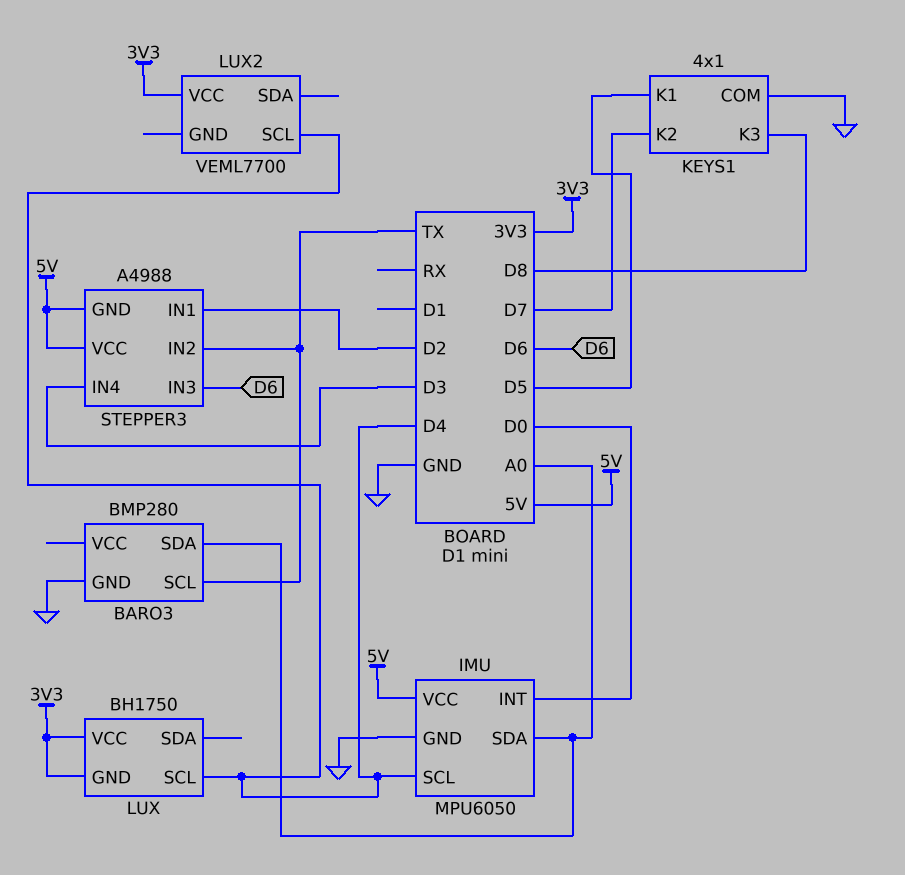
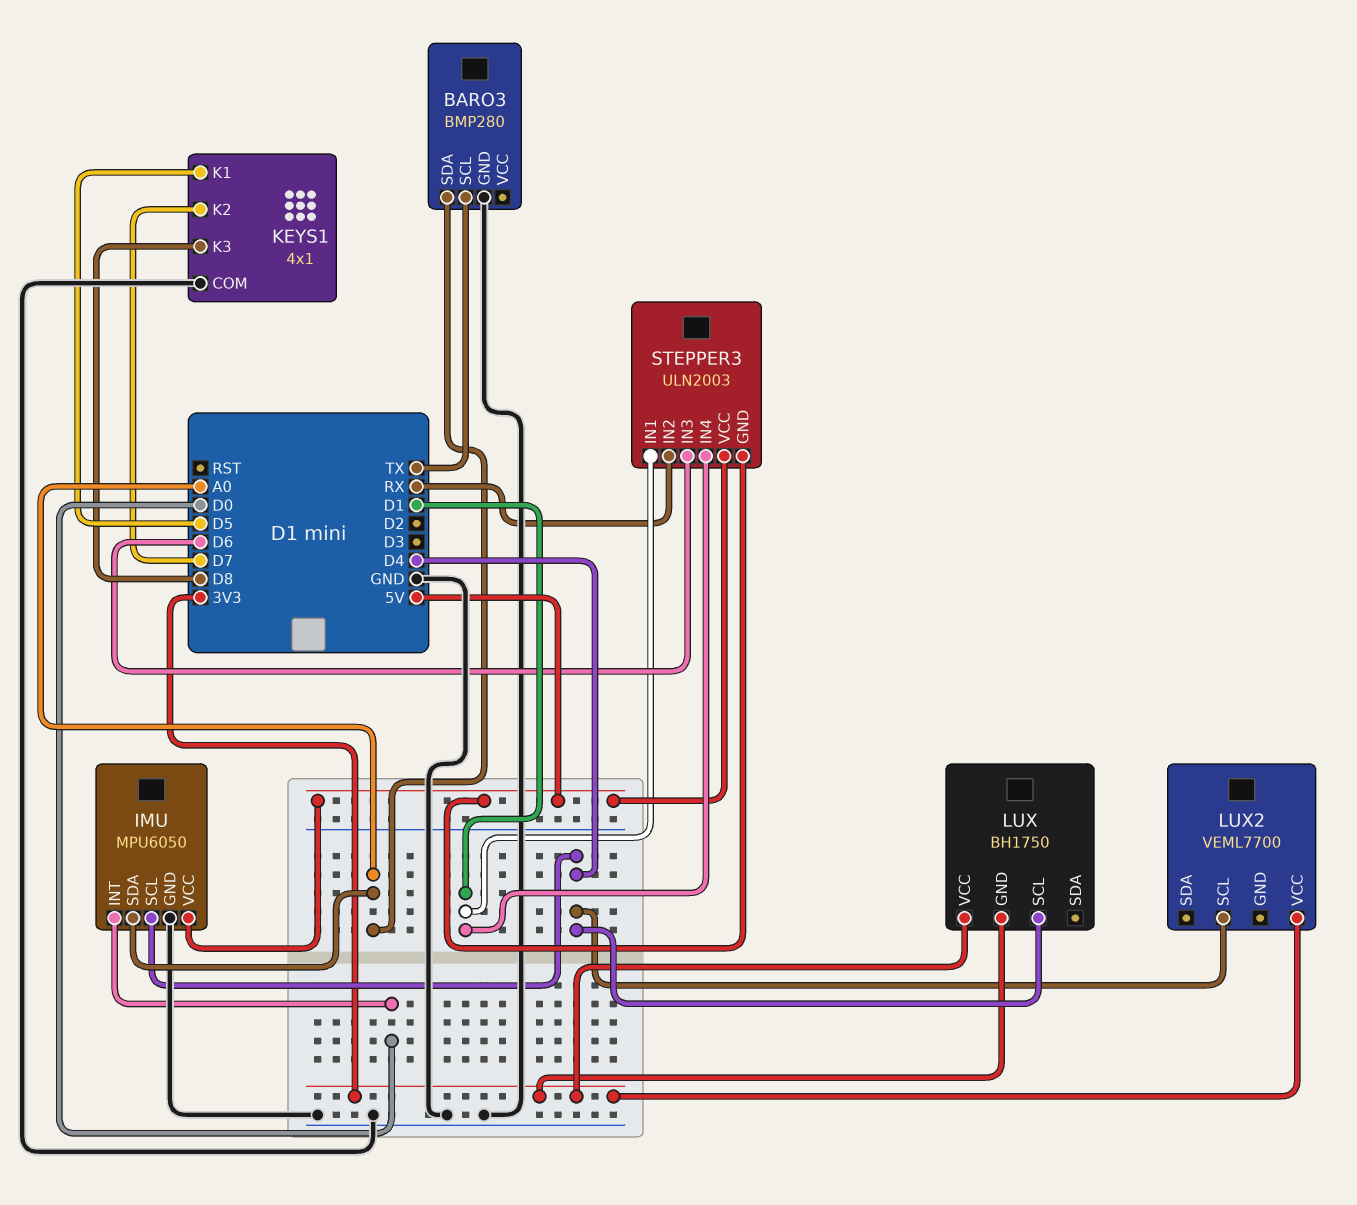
STEPPER3: A4988 -> ULN2003
STEPPER3 pin IN1: D2 -> D1
STEPPER3 pin IN2: TX -> RX
STEPPER3 pin IN4: D3 -> D1

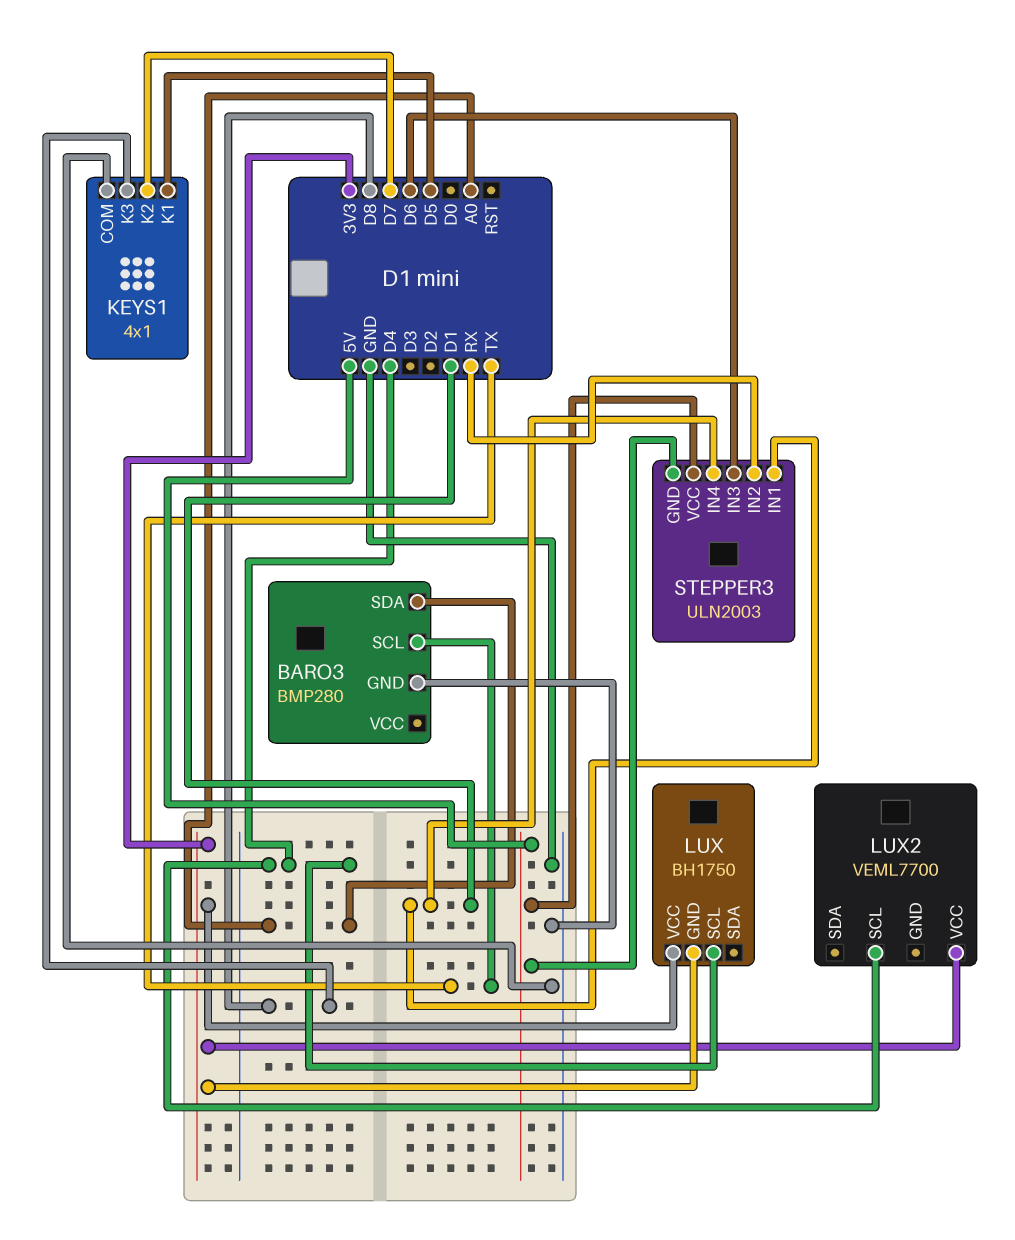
IMU: MPU6050 -> none
IMU pin GND: GND -> none
IMU pin INT: D0 -> none
IMU pin SCL: D4 -> none
IMU pin SDA: A0 -> none
IMU pin VCC: 5V -> none

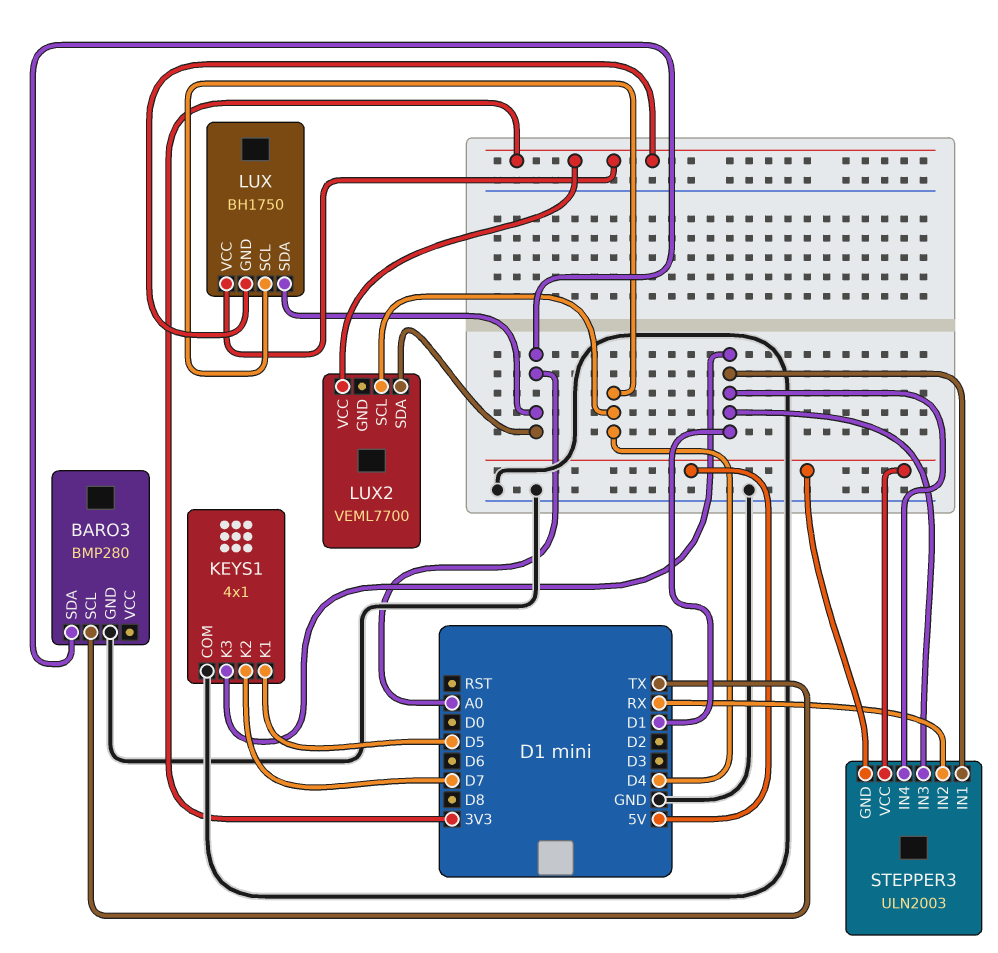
KEYS1 pin K3: D8 -> D1
LUX pin SDA: none -> A0
LUX2 pin SDA: none -> A0
STEPPER3 pin IN3: D6 -> D1

